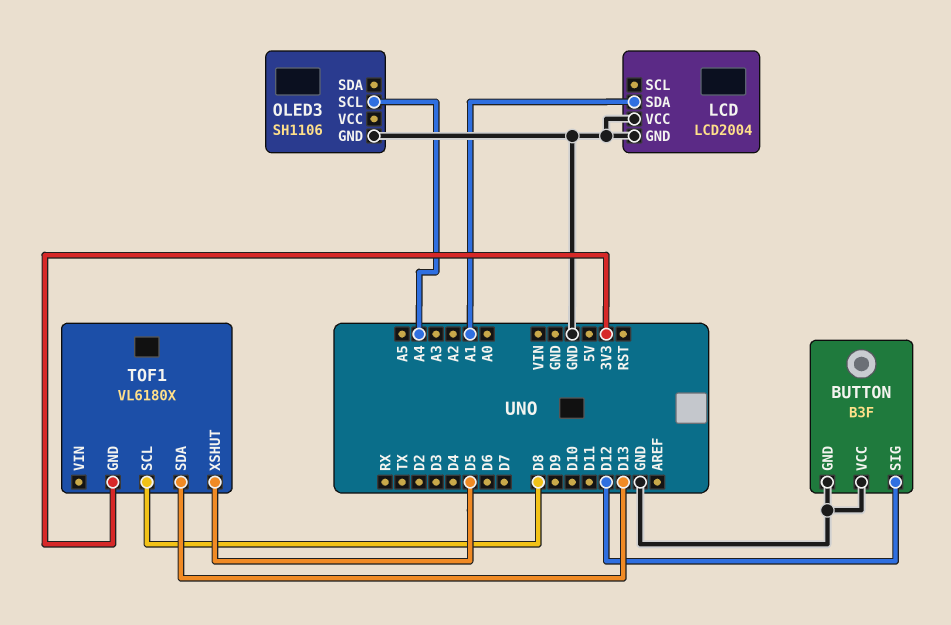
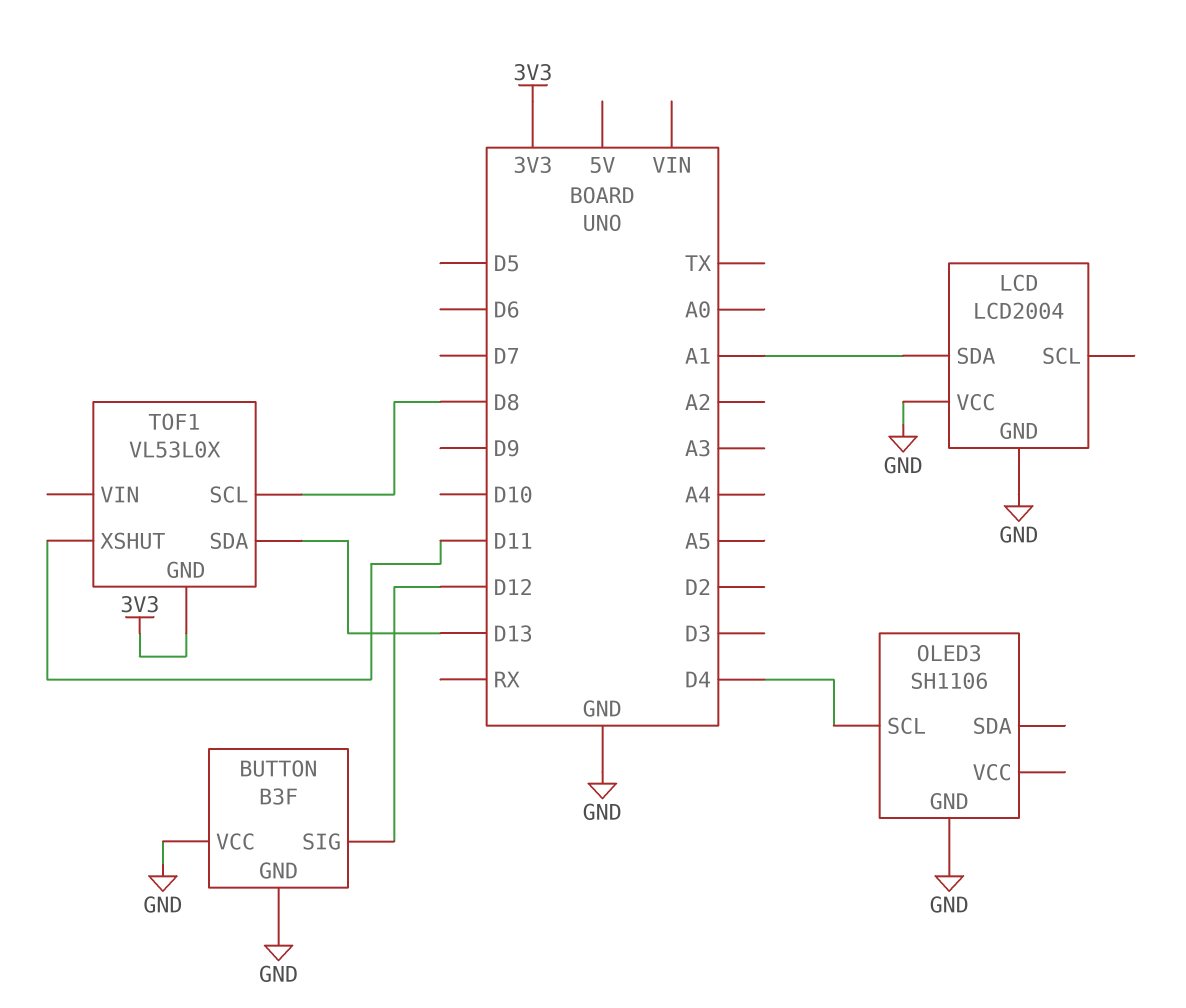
OLED3 pin SCL: A4 -> D4
TOF1: VL6180X -> VL53L0X
TOF1 pin XSHUT: D5 -> D11

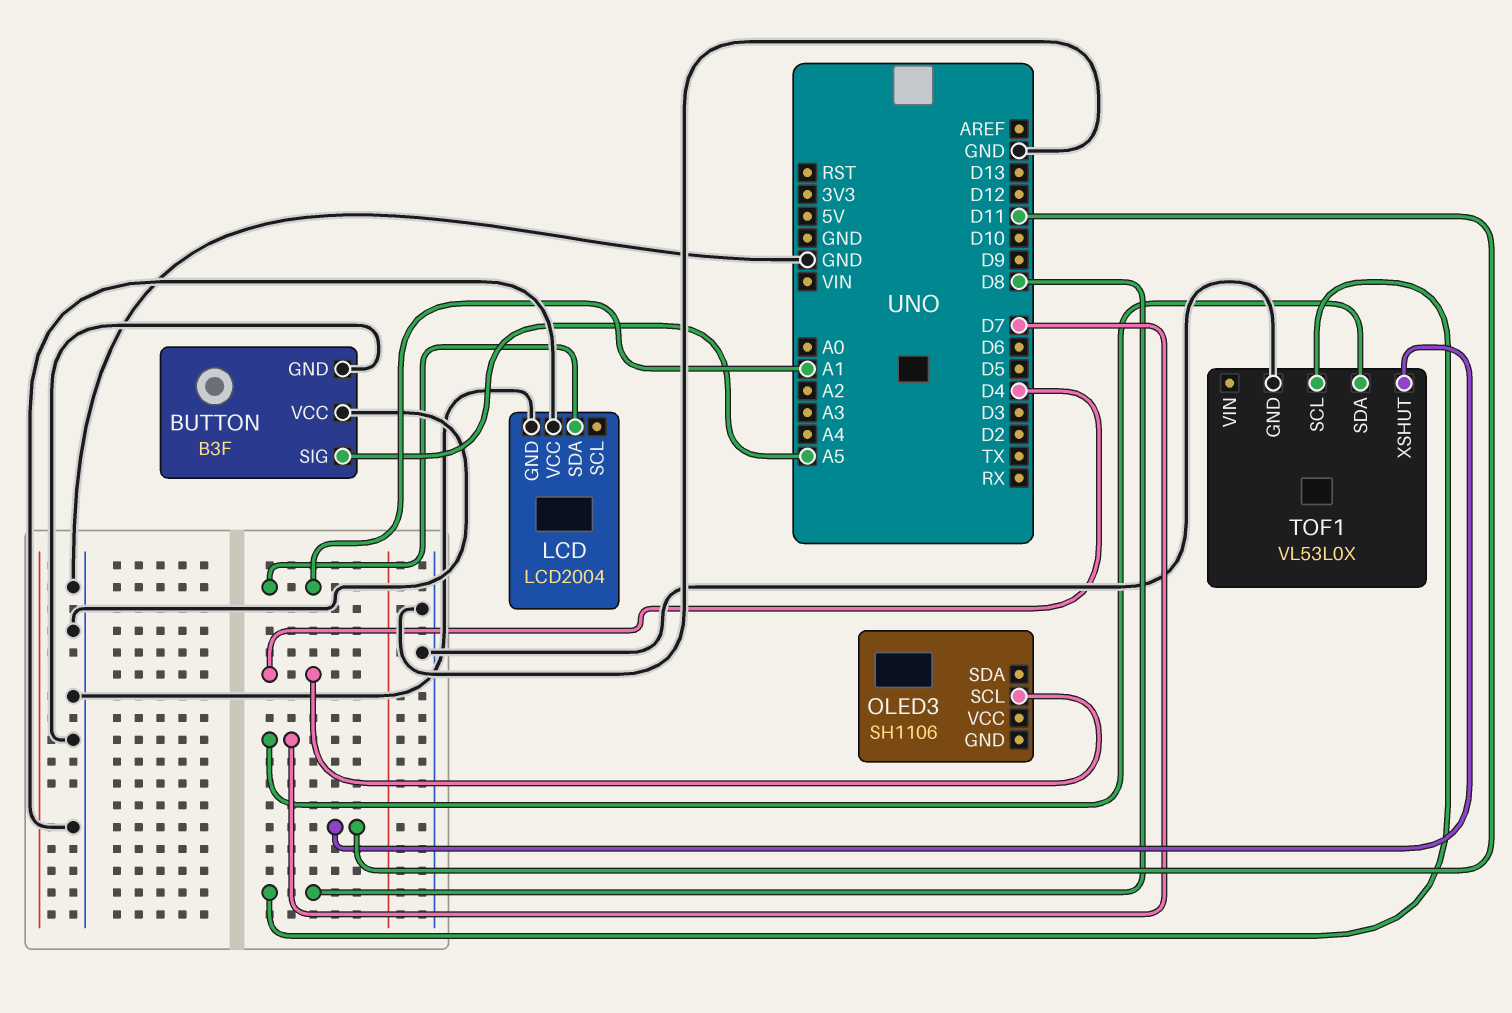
BUTTON pin SIG: D12 -> A5
OLED3 pin GND: GND -> none
TOF1 pin GND: 3V3 -> GND
TOF1 pin SDA: D13 -> D7

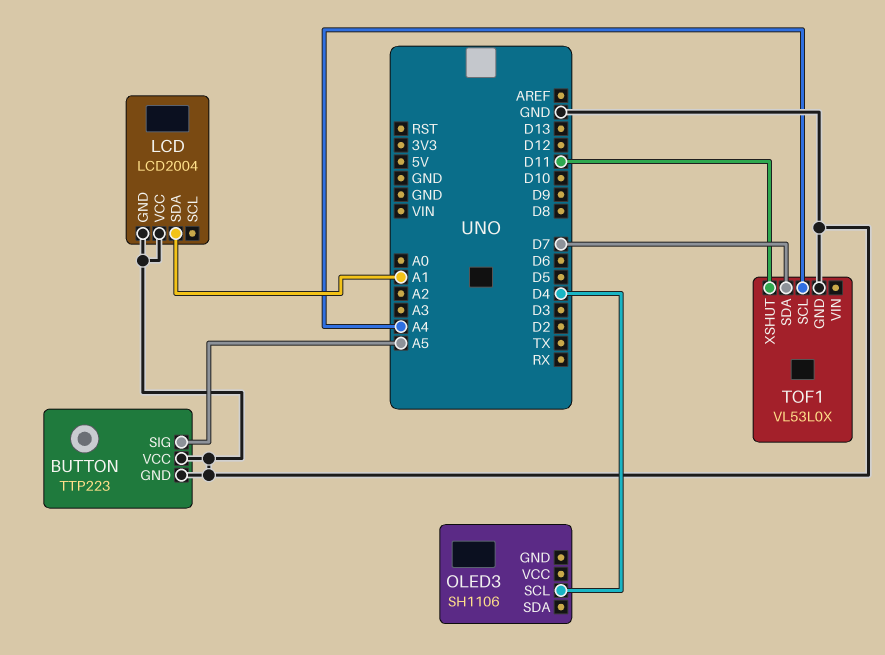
BUTTON: B3F -> TTP223
TOF1 pin SCL: D8 -> A4

